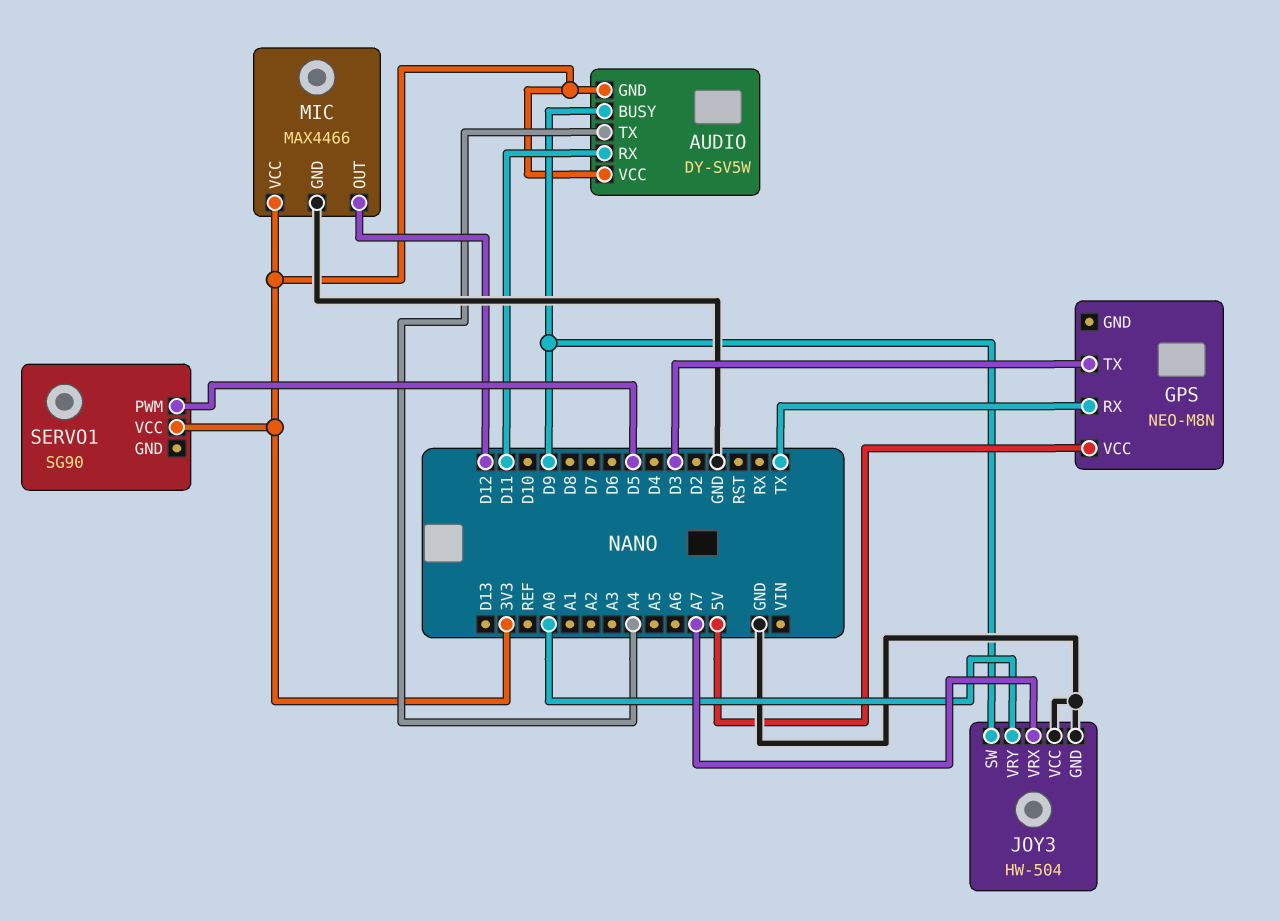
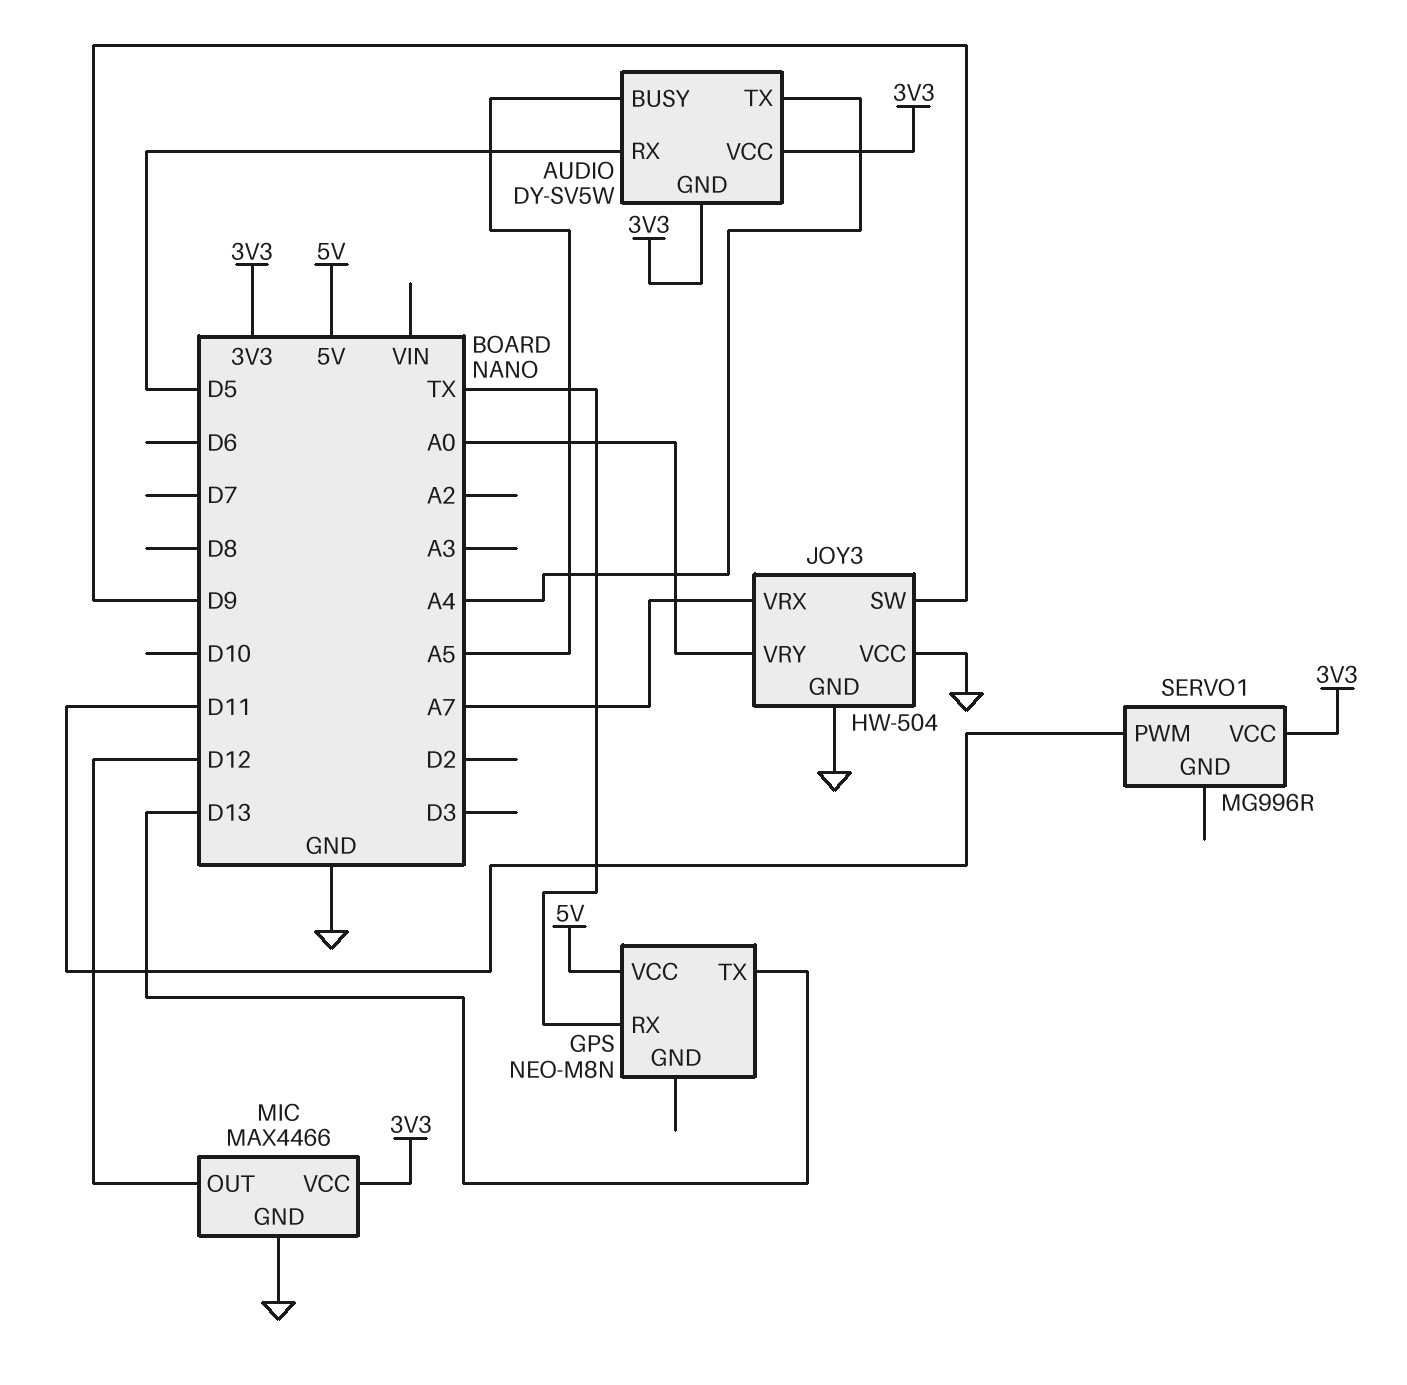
AUDIO pin BUSY: D9 -> A5
AUDIO pin RX: D11 -> D5
GPS pin TX: D3 -> D13
SERVO1: SG90 -> MG996R
SERVO1 pin PWM: D5 -> D11

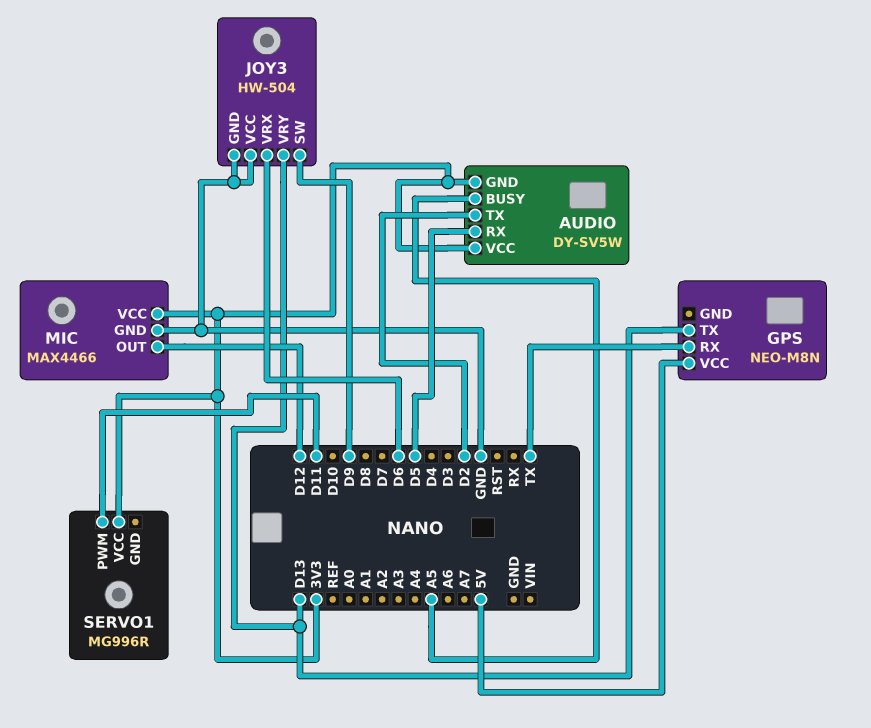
AUDIO pin TX: A4 -> D2
JOY3 pin VRX: A7 -> D6
JOY3 pin VRY: A0 -> D13

